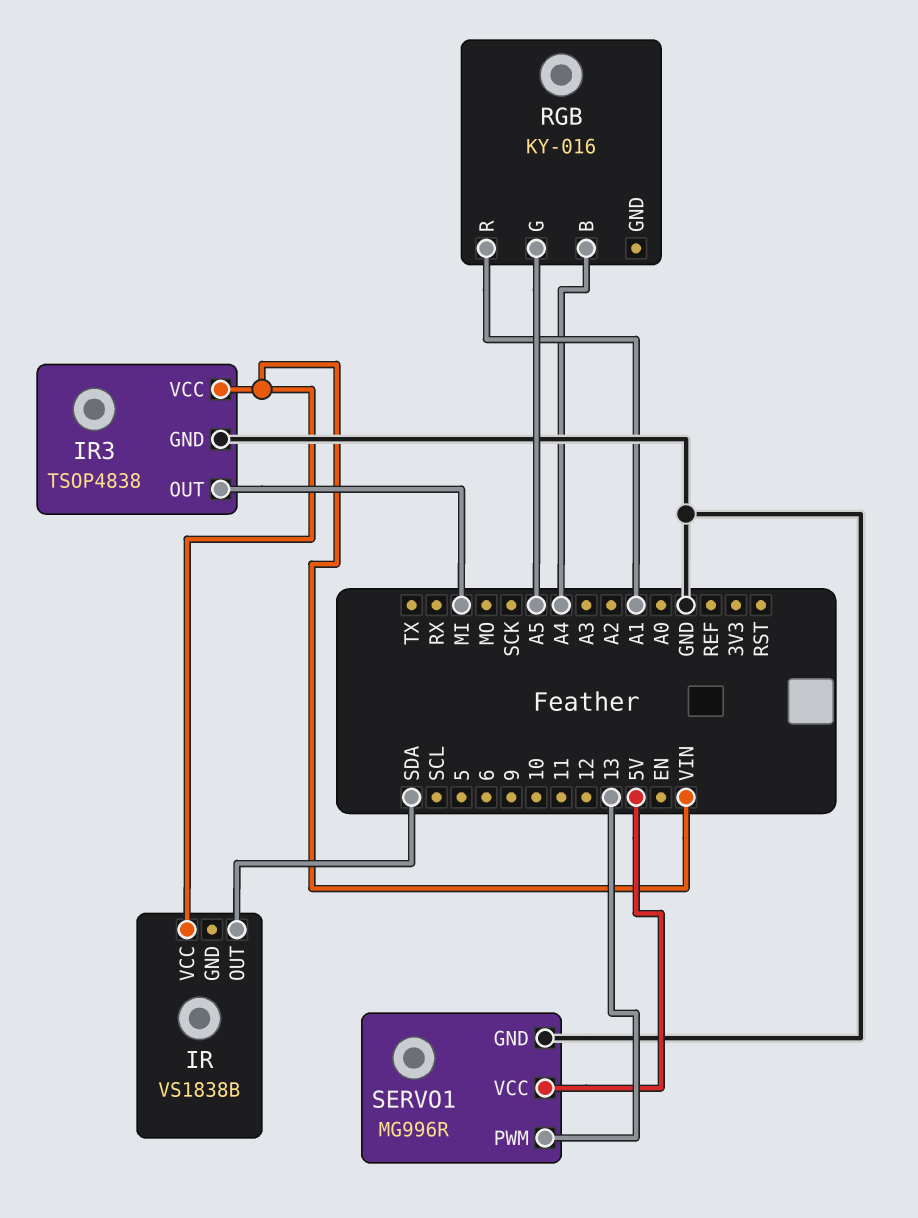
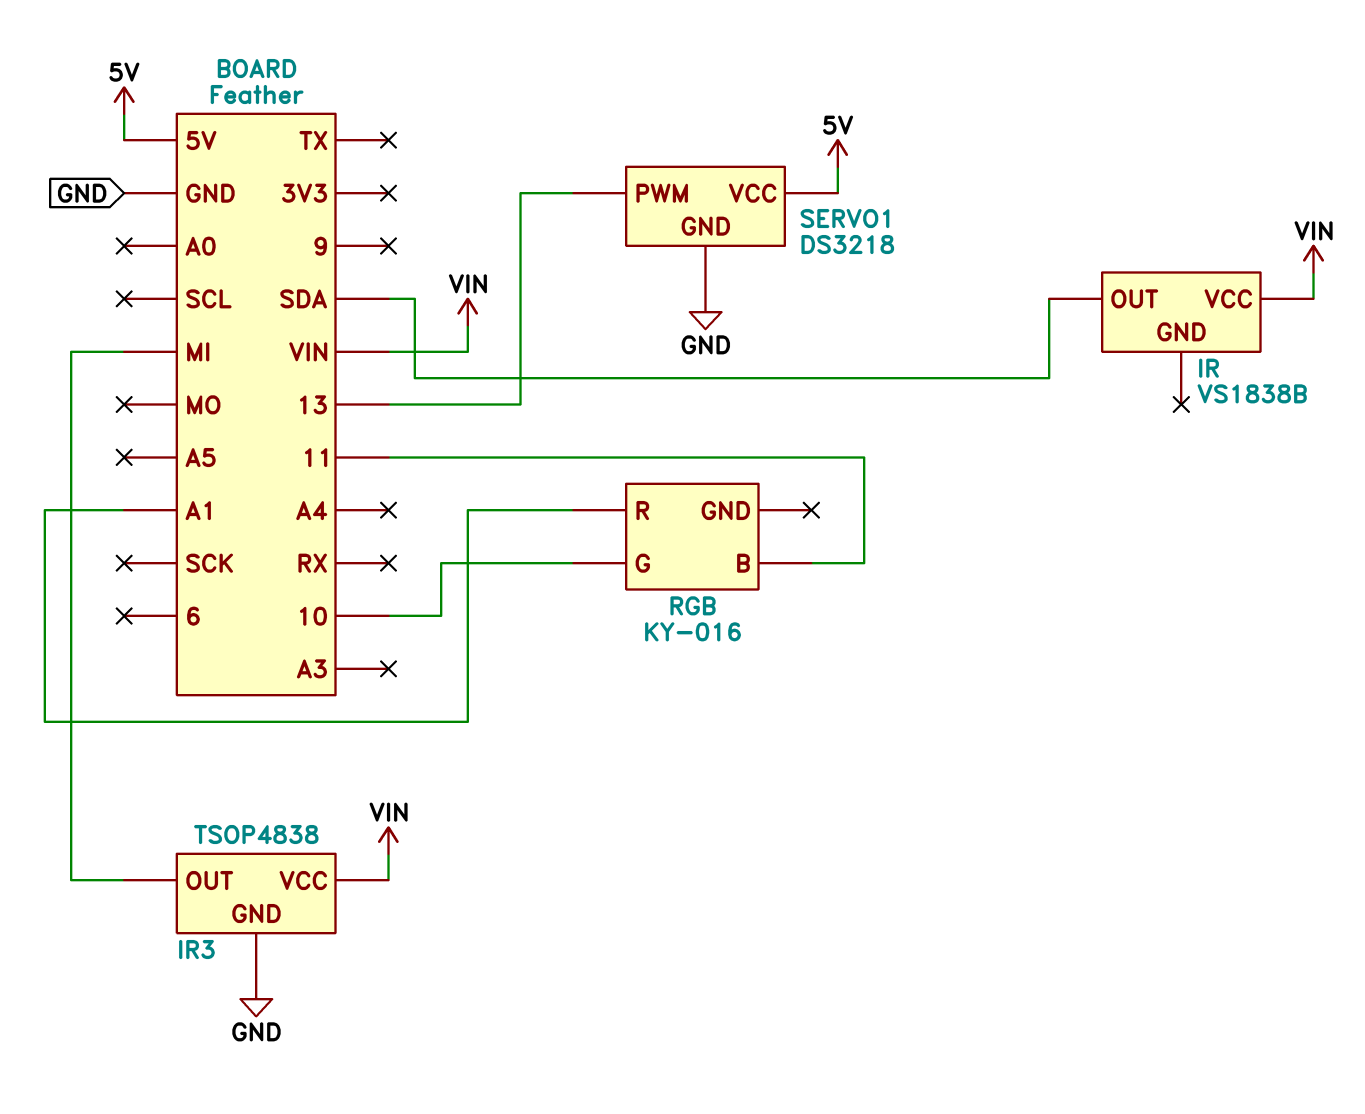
RGB pin B: A4 -> 11
RGB pin G: A5 -> 10
SERVO1: MG996R -> DS3218

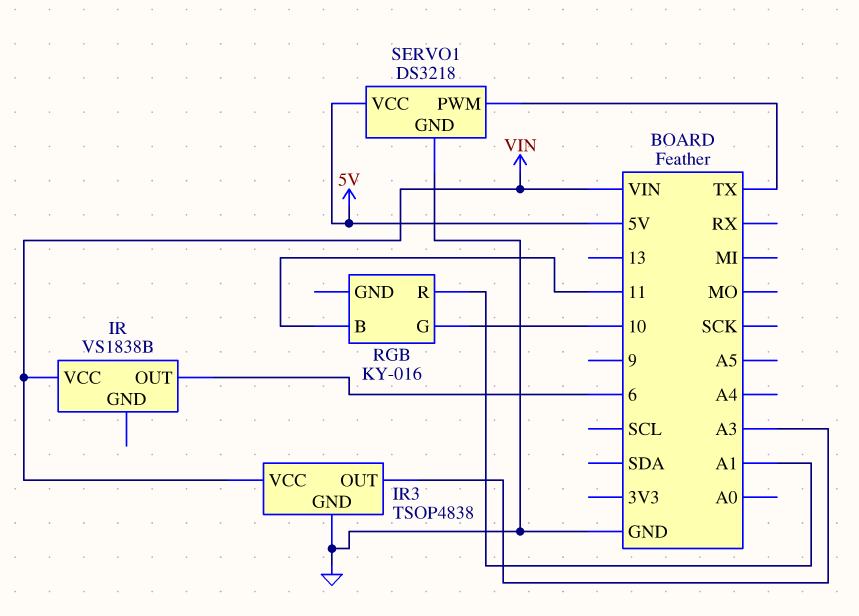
IR pin OUT: SDA -> 6
IR3 pin OUT: MI -> A3
SERVO1 pin PWM: 13 -> TX

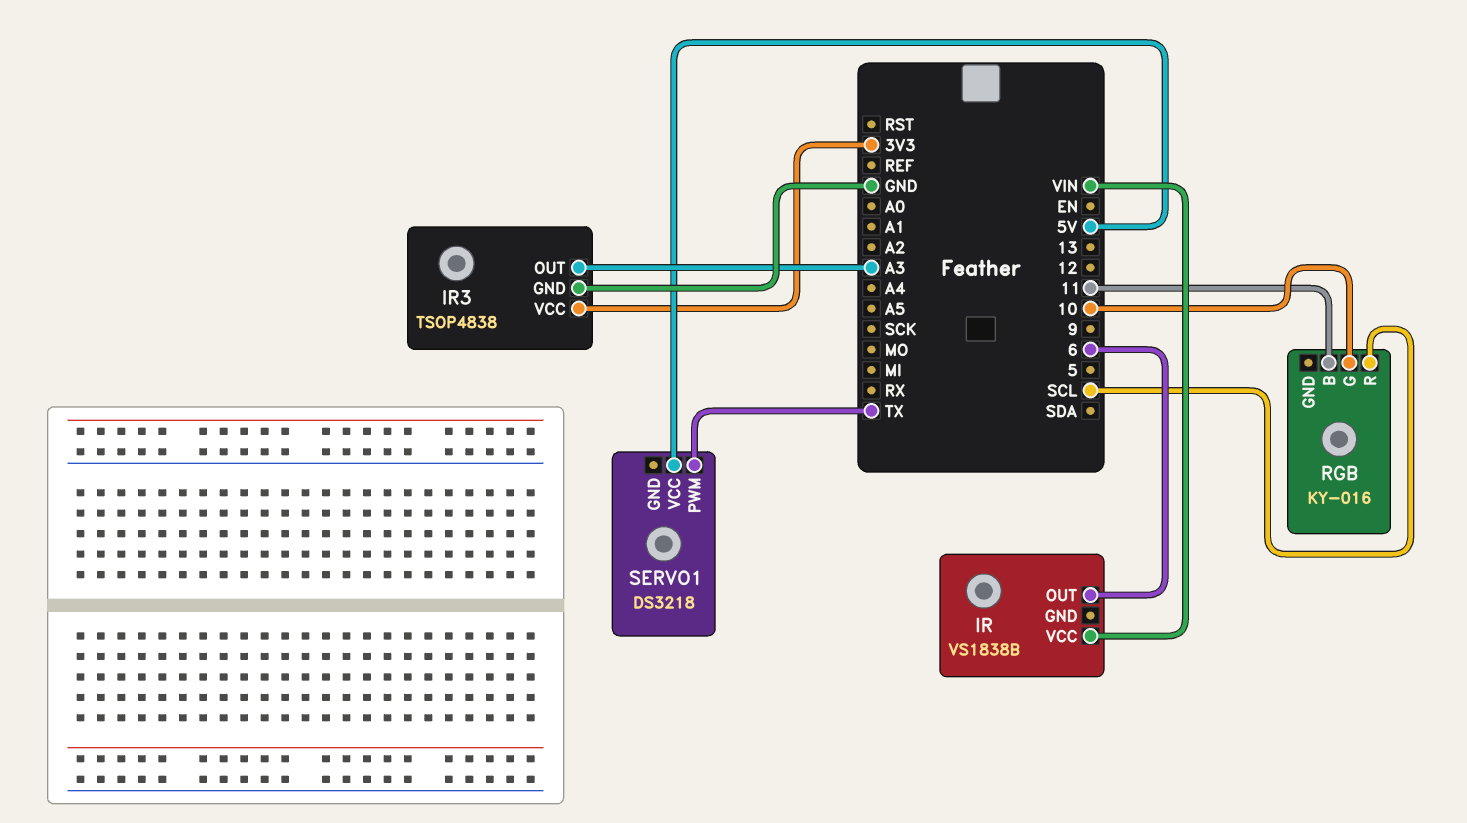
IR3 pin VCC: VIN -> 3V3
RGB pin R: A1 -> SCL
SERVO1 pin GND: GND -> none

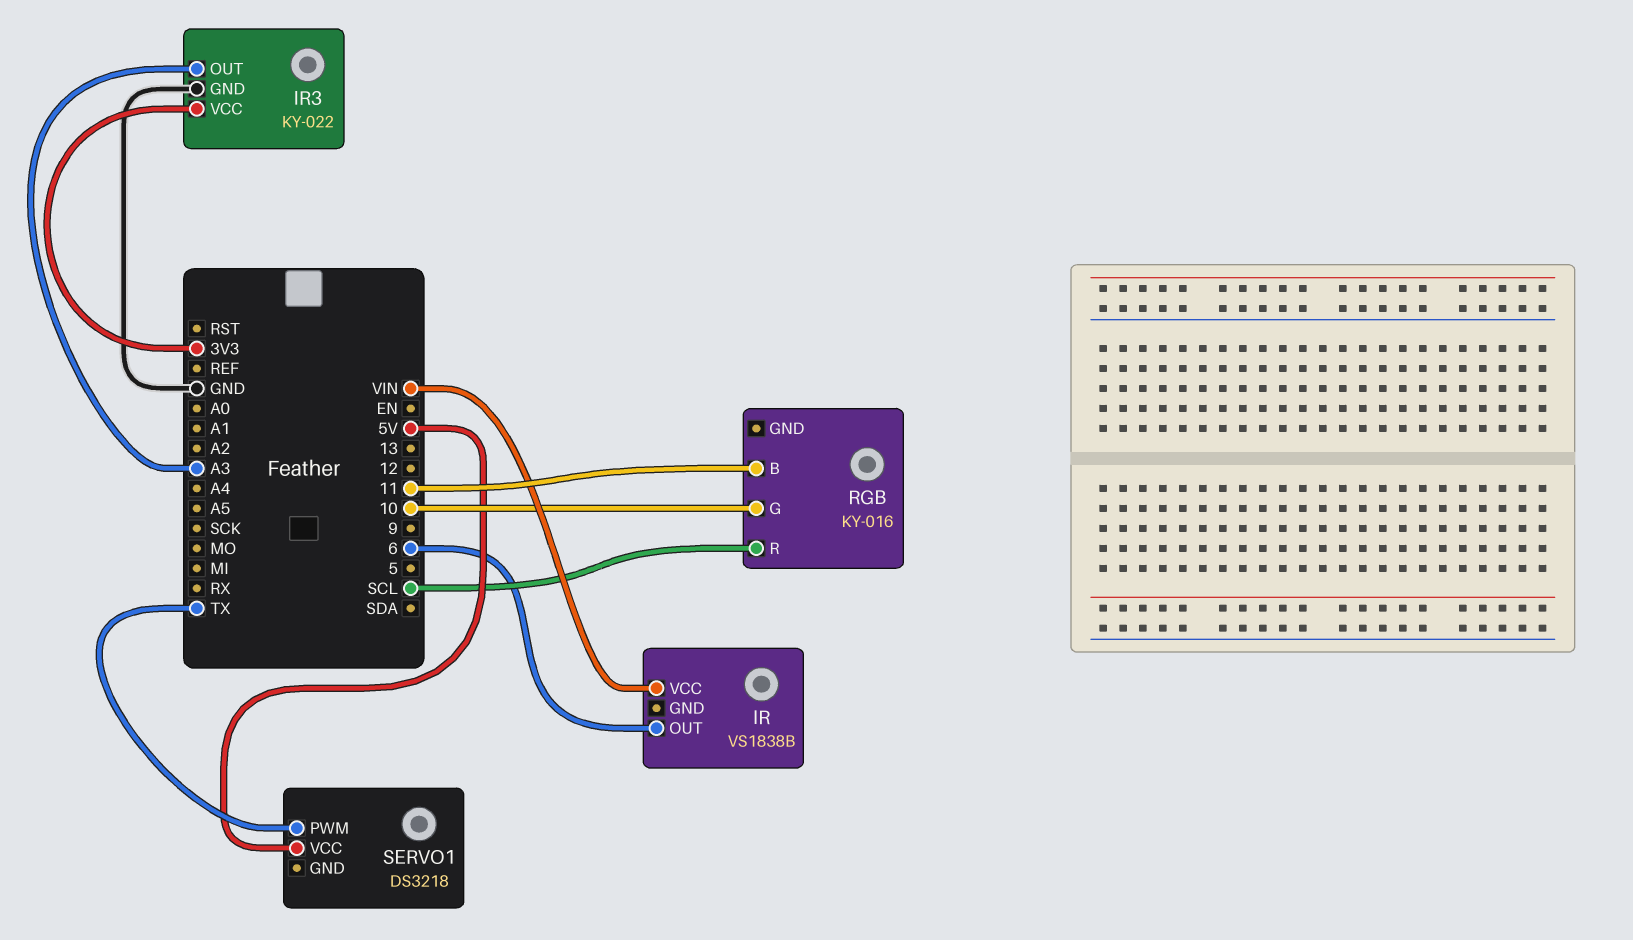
IR3: TSOP4838 -> KY-022

